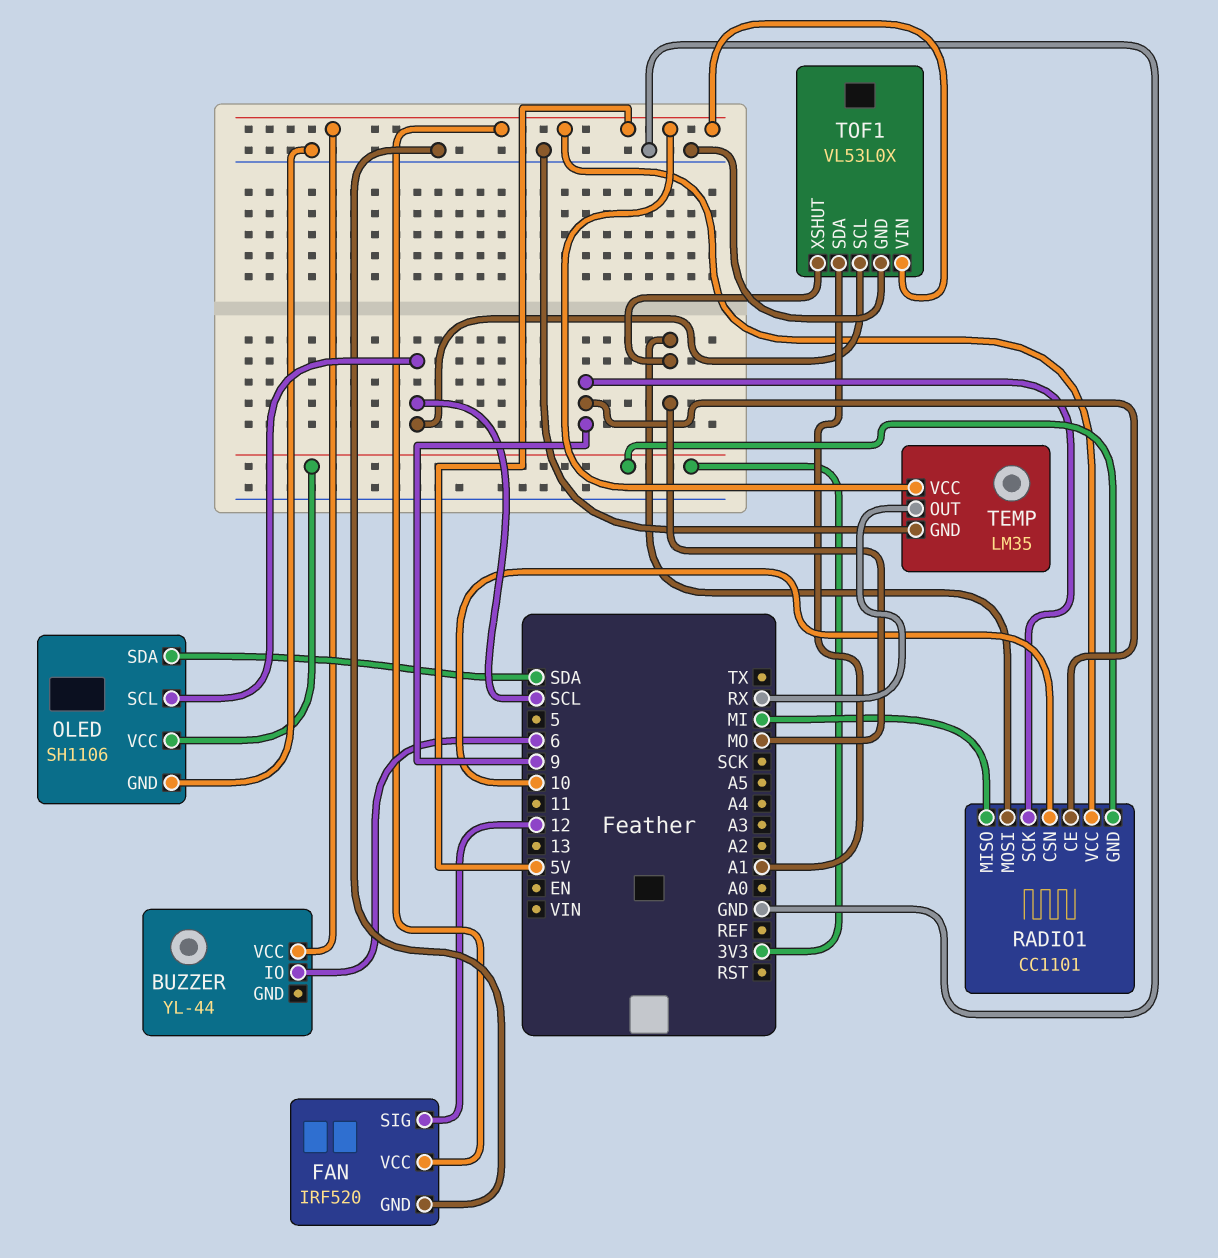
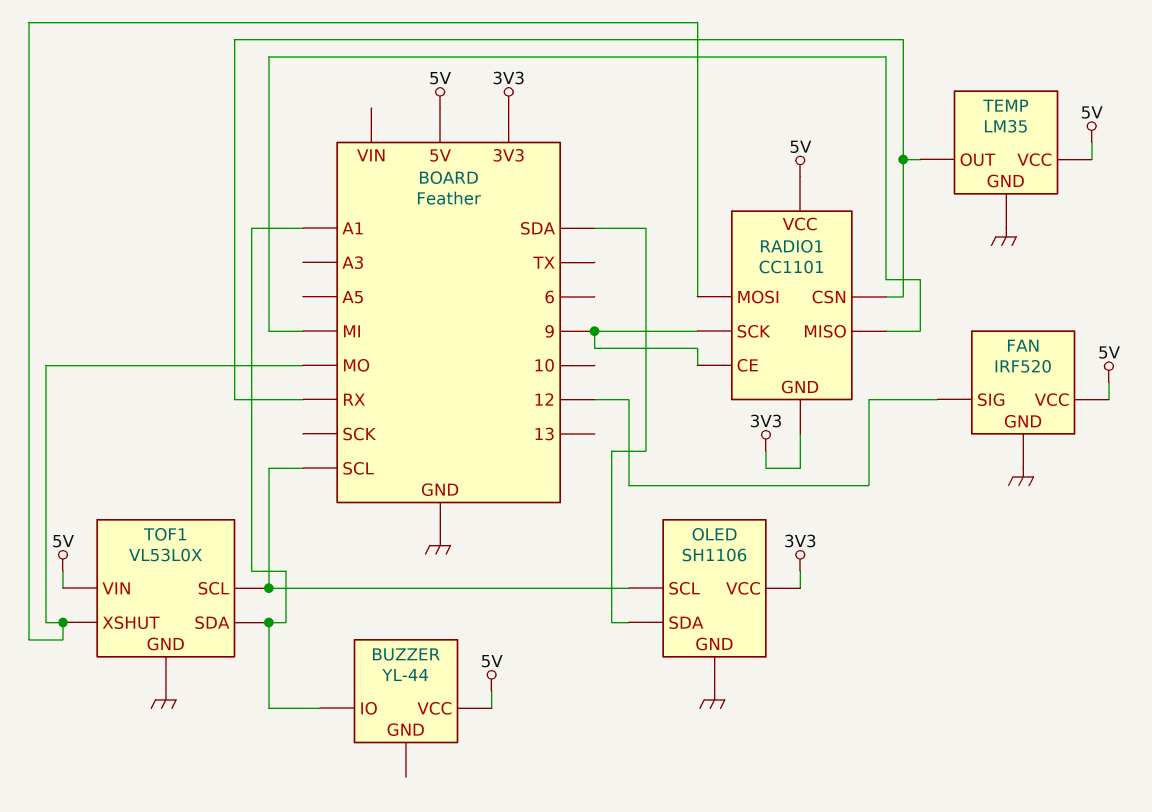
BUZZER pin IO: 6 -> A1
RADIO1 pin CSN: 10 -> RX

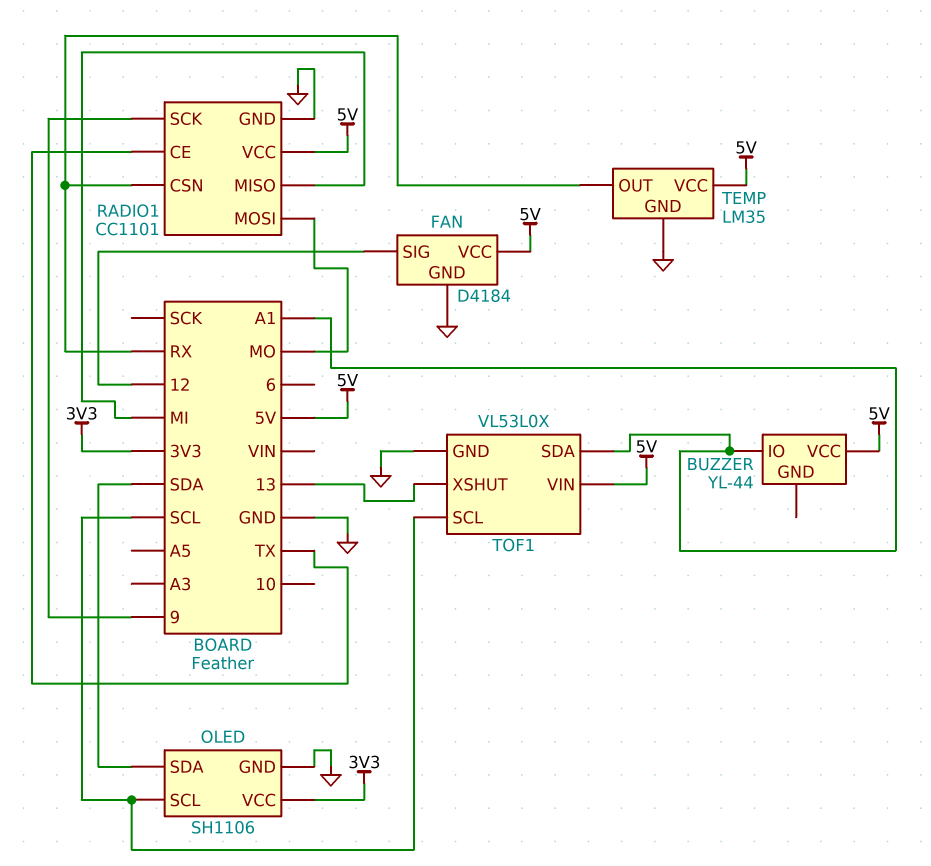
FAN: IRF520 -> D4184
RADIO1 pin CE: 9 -> TX
RADIO1 pin GND: 3V3 -> GND
TOF1 pin XSHUT: MO -> 13

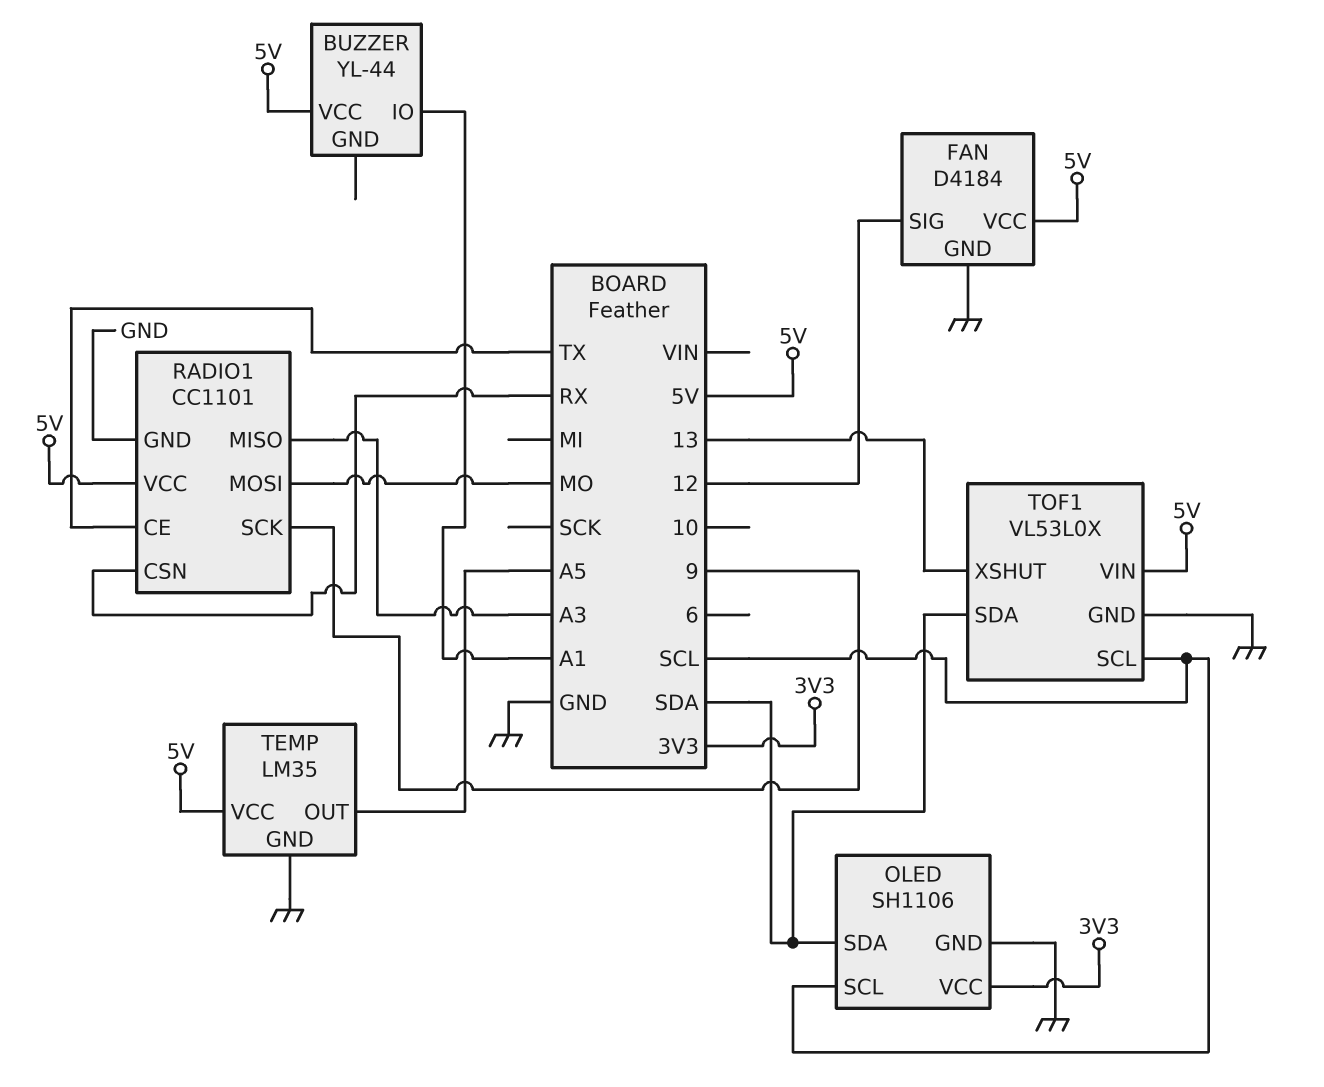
RADIO1 pin MISO: MI -> A3
TEMP pin OUT: RX -> A5
TOF1 pin SDA: A1 -> SDA

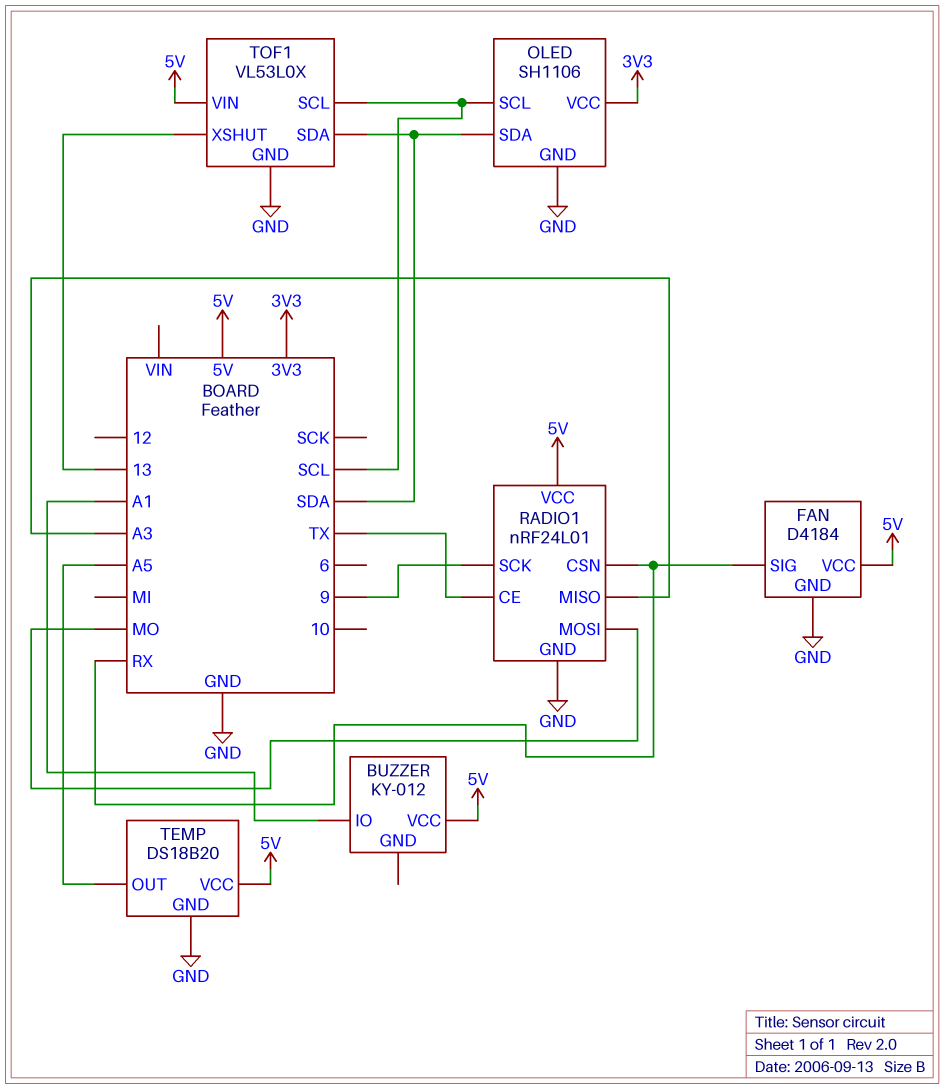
BUZZER: YL-44 -> KY-012
FAN pin SIG: 12 -> RX
RADIO1: CC1101 -> nRF24L01
TEMP: LM35 -> DS18B20

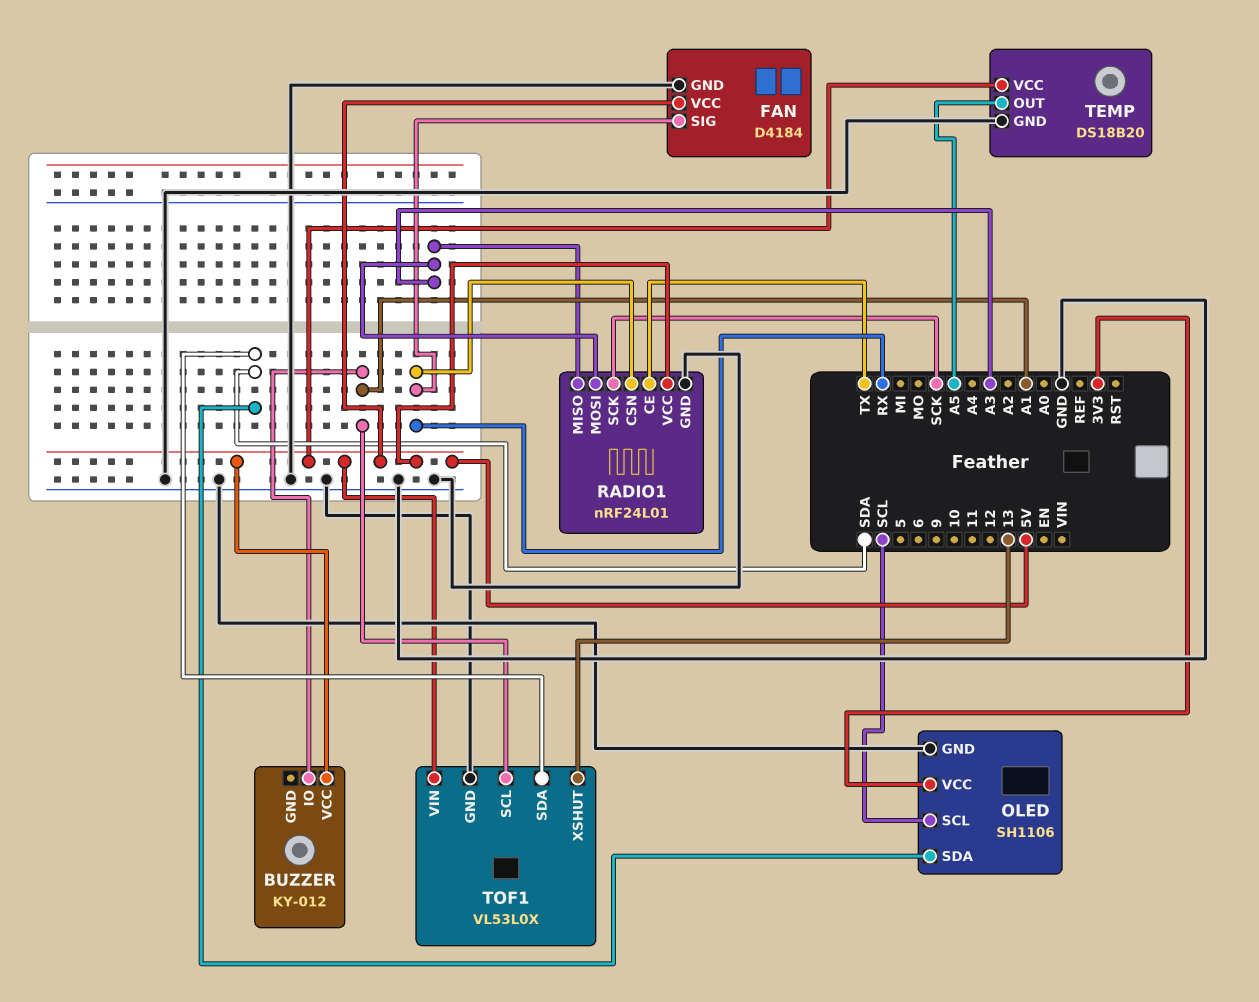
RADIO1 pin MOSI: MO -> A3
RADIO1 pin SCK: 9 -> SCK
TOF1 pin SCL: SCL -> A1

